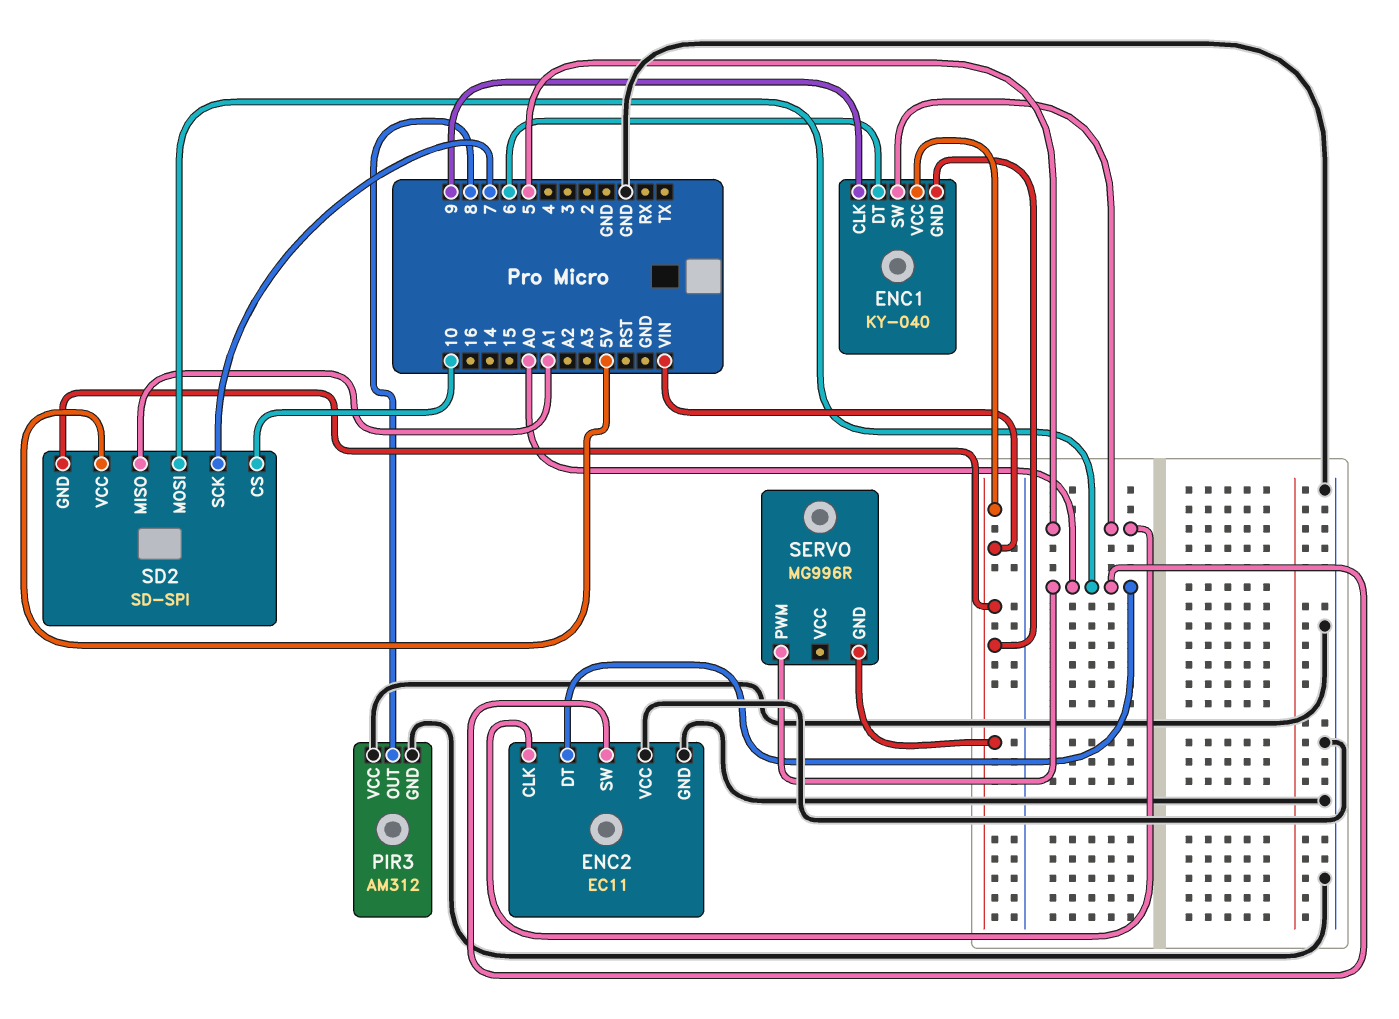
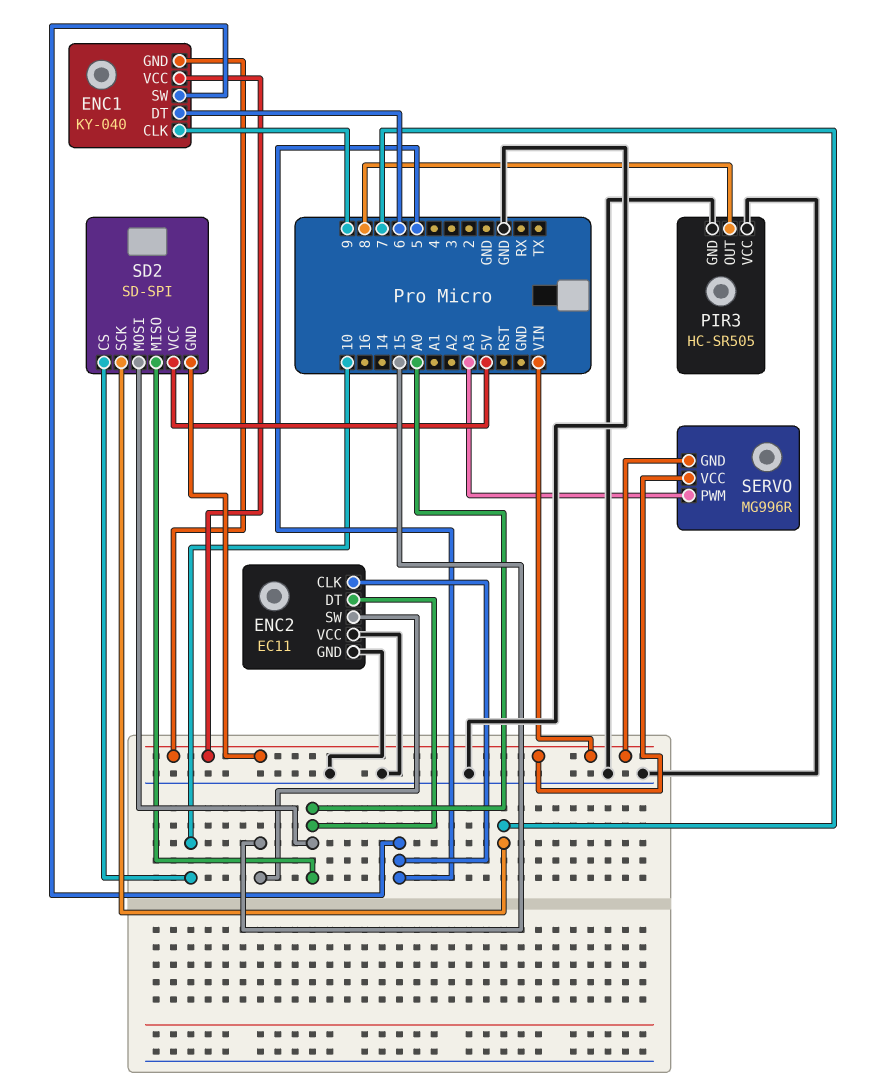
ENC2 pin SW: A0 -> 15
PIR3: AM312 -> HC-SR505
SD2 pin MISO: A1 -> A0
SERVO pin PWM: A0 -> A3
SERVO pin VCC: none -> VIN

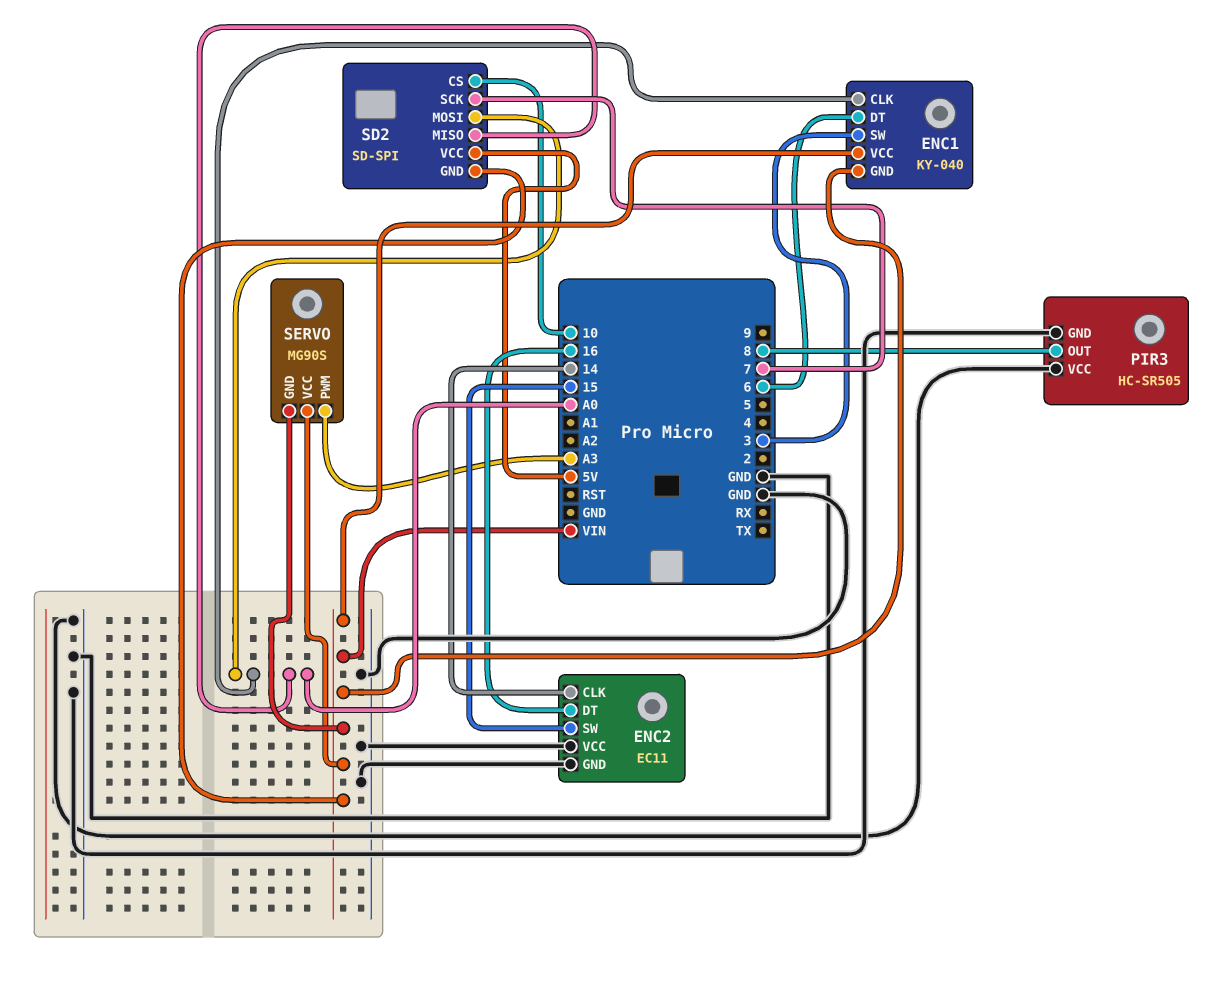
ENC1 pin CLK: 9 -> A0
ENC1 pin SW: 5 -> 3
ENC2 pin CLK: 5 -> 14
ENC2 pin DT: A0 -> 16
SERVO: MG996R -> MG90S

